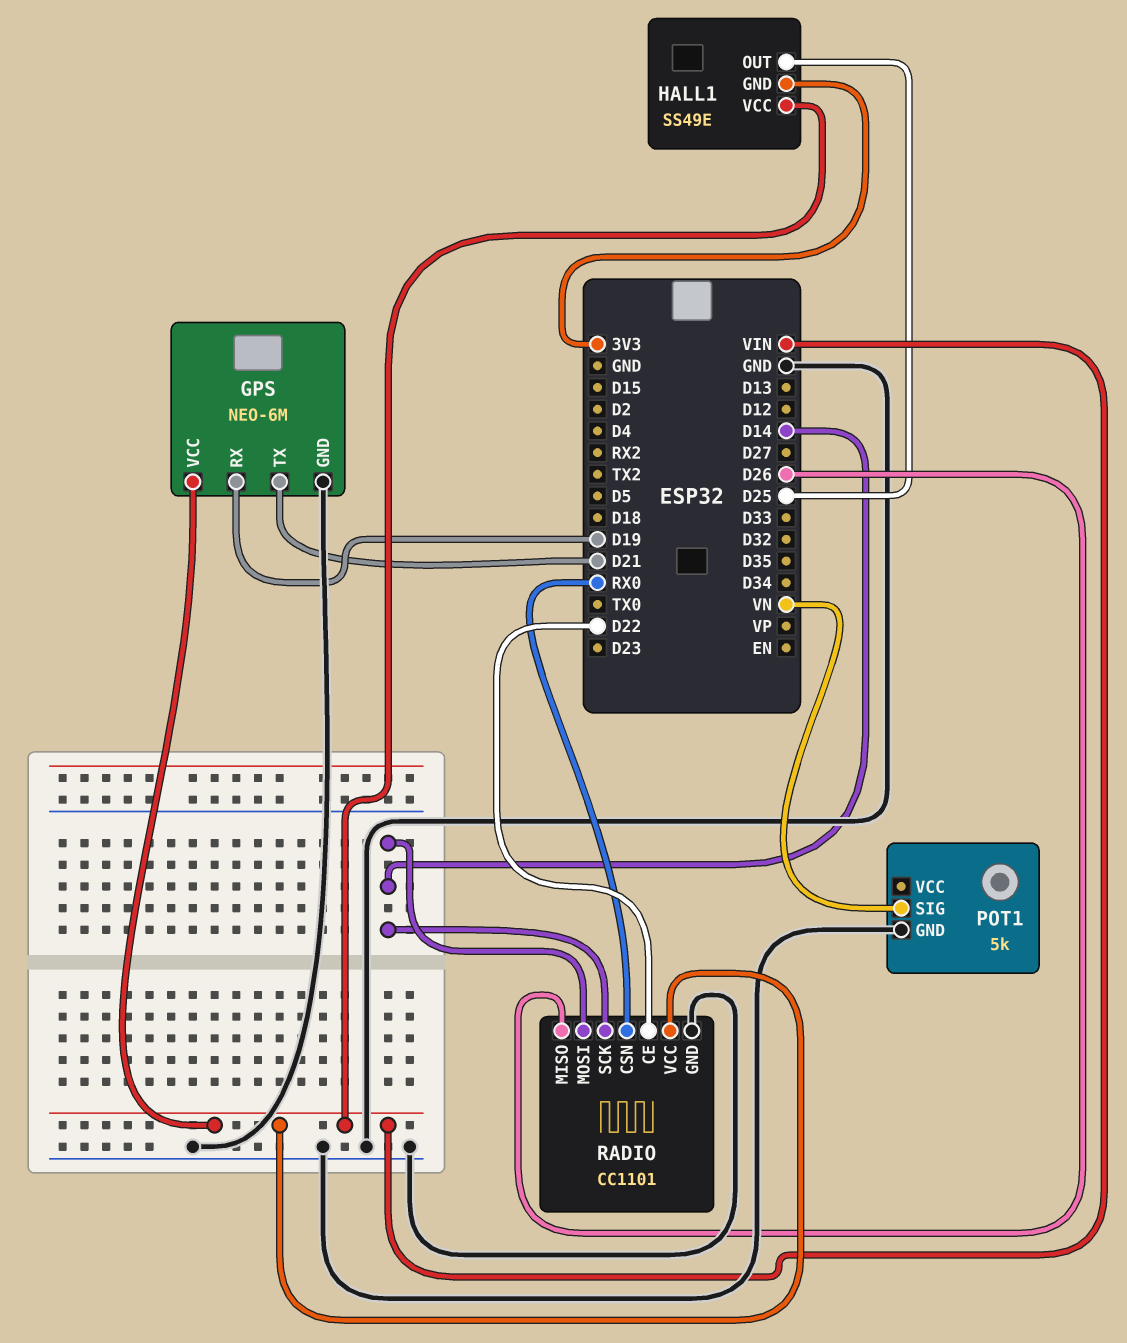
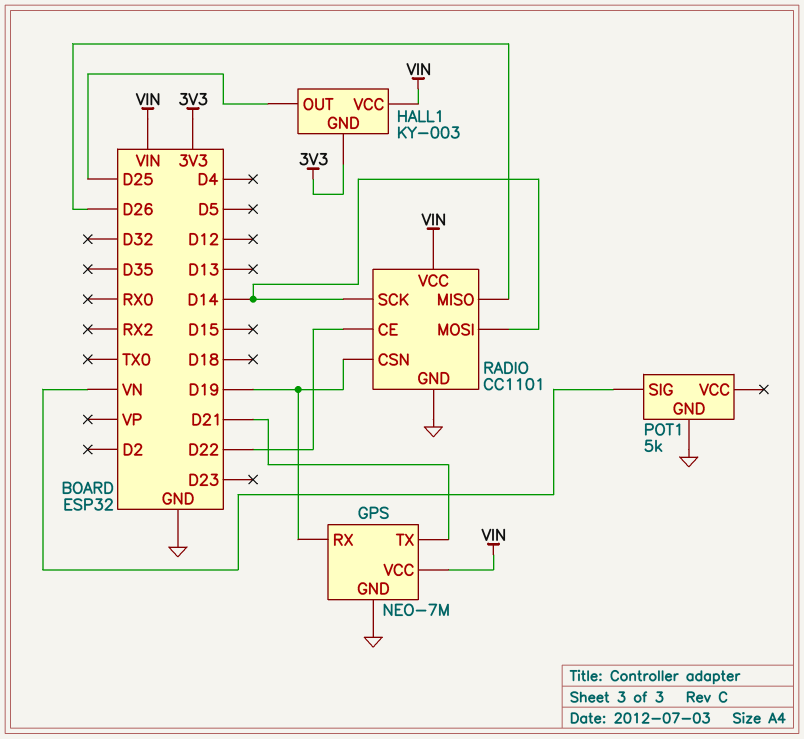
GPS: NEO-6M -> NEO-7M
HALL1: SS49E -> KY-003
RADIO pin CSN: RX0 -> D19

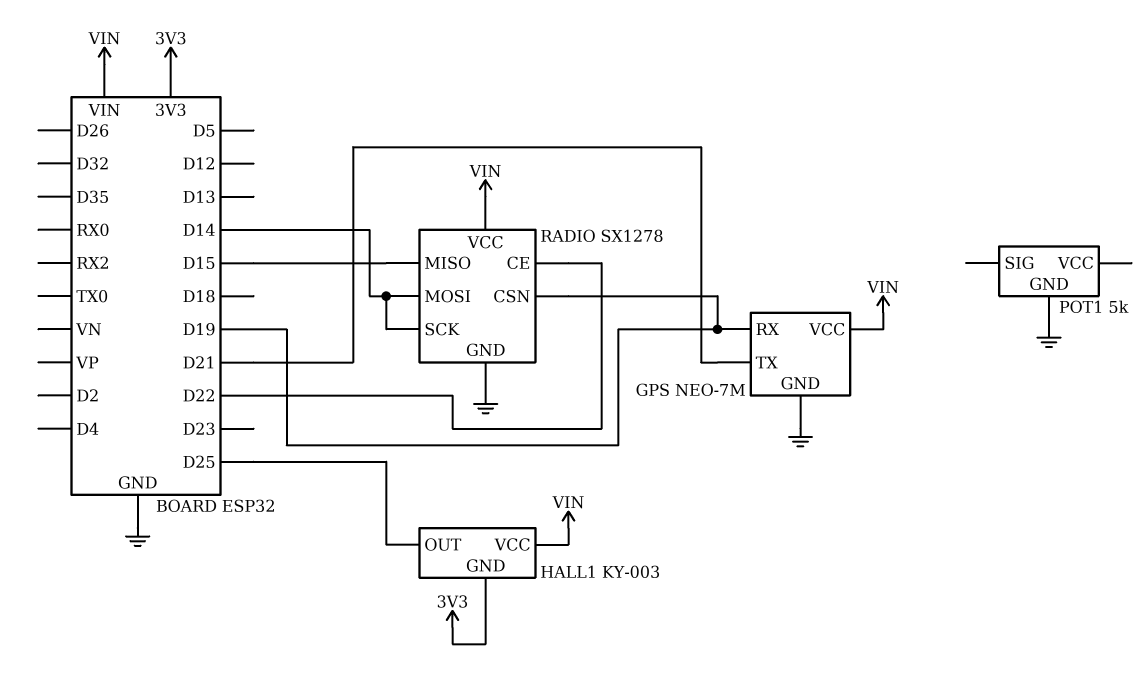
POT1 pin SIG: VN -> none
RADIO: CC1101 -> SX1278
RADIO pin MISO: D26 -> D15

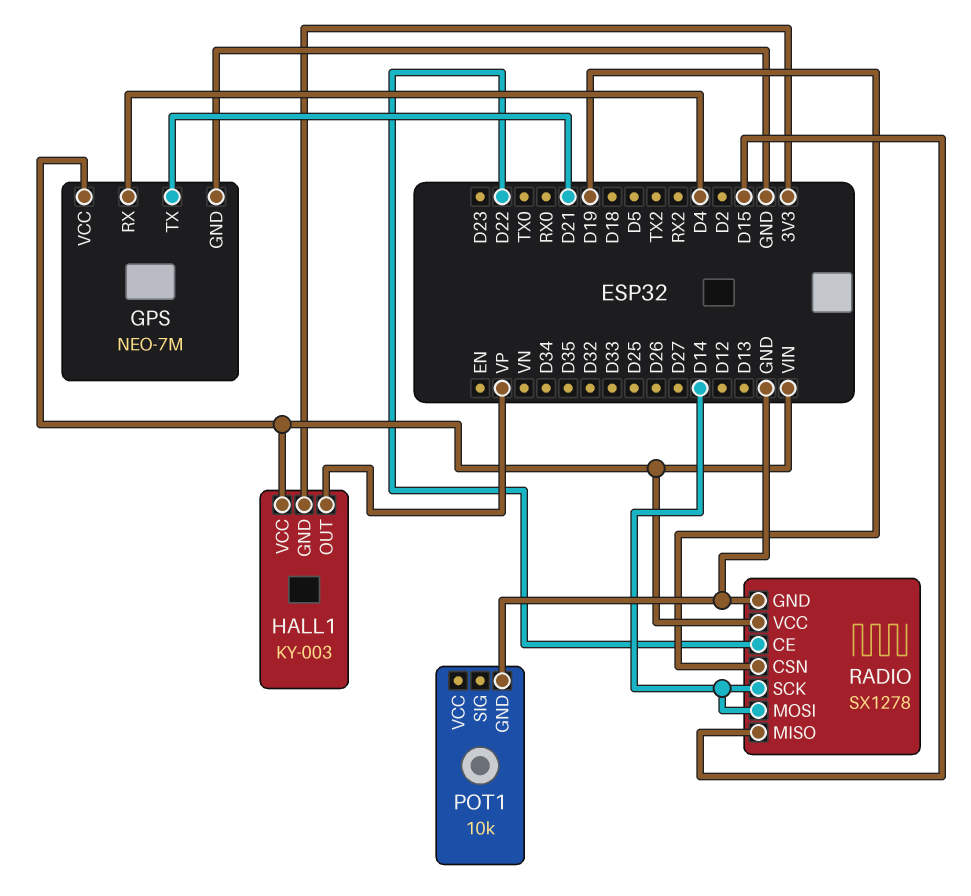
GPS pin RX: D19 -> D4
HALL1 pin OUT: D25 -> VP
POT1: 5k -> 10k

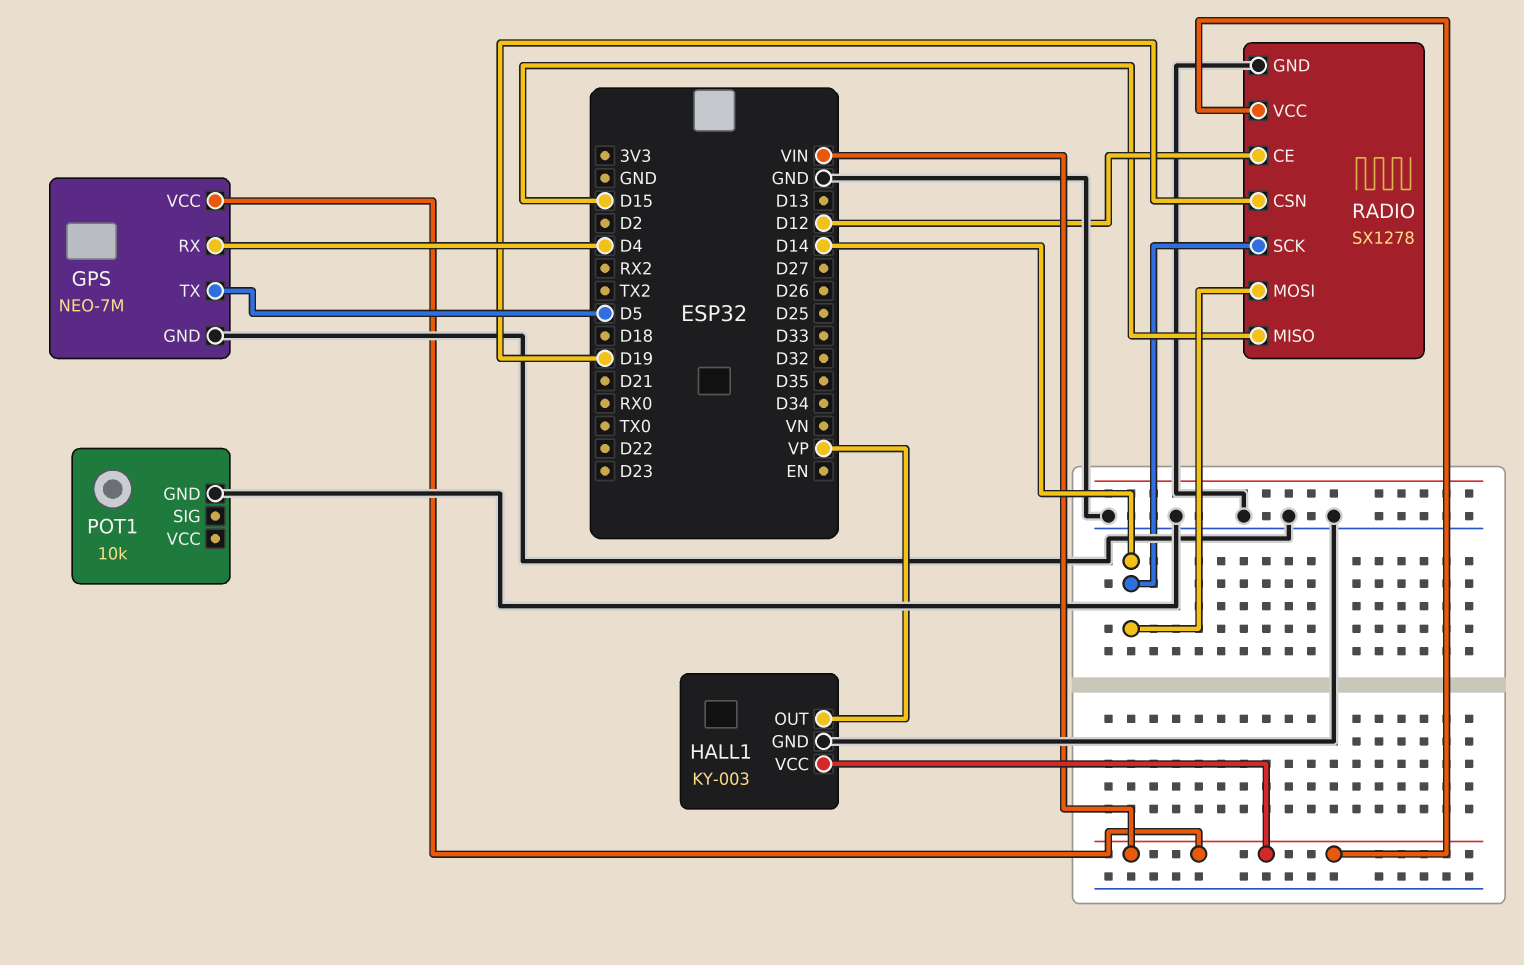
GPS pin TX: D21 -> D5
HALL1 pin GND: 3V3 -> GND
RADIO pin CE: D22 -> D12

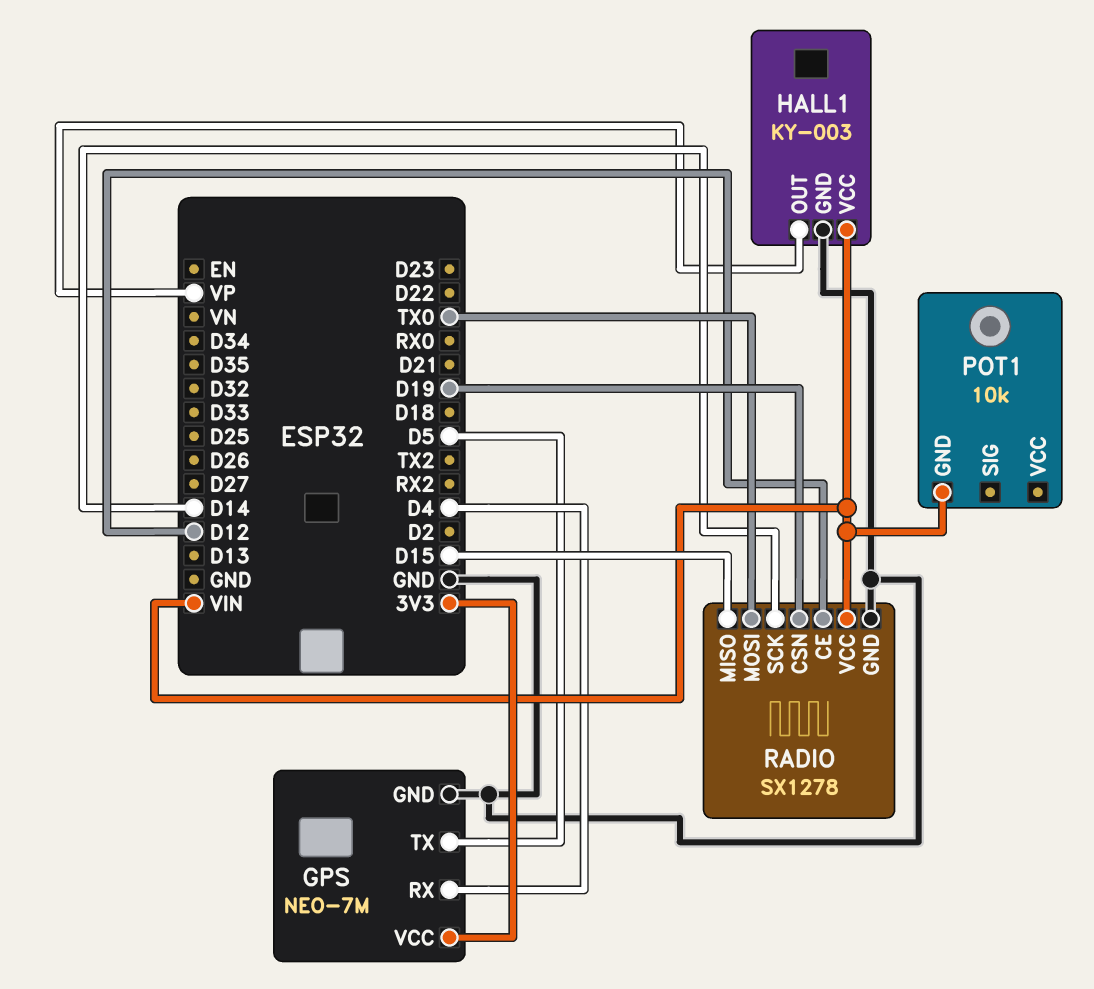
GPS pin VCC: VIN -> 3V3
POT1 pin GND: GND -> VIN
RADIO pin MOSI: D14 -> TX0

